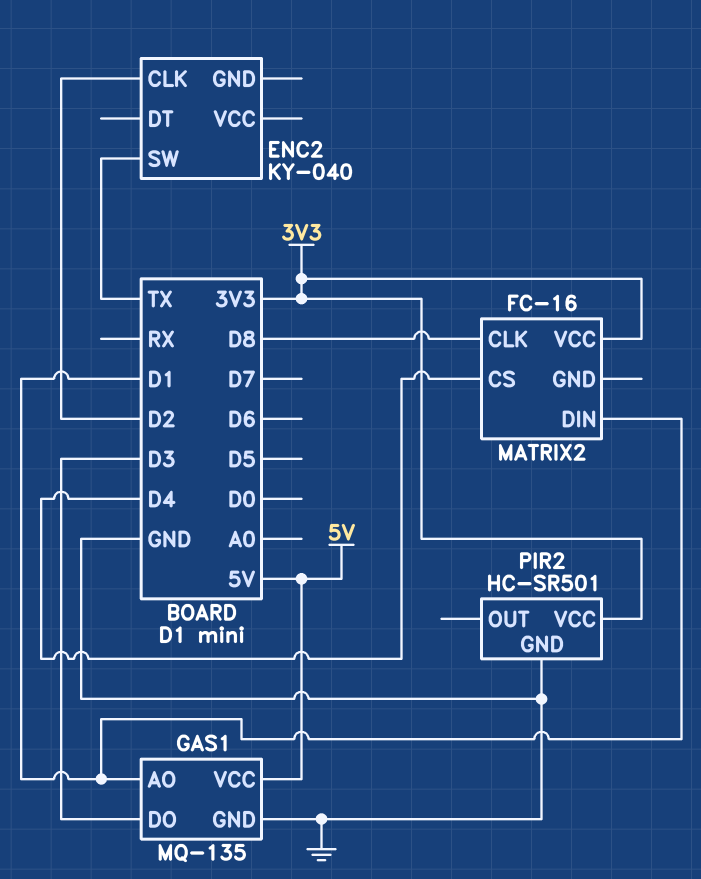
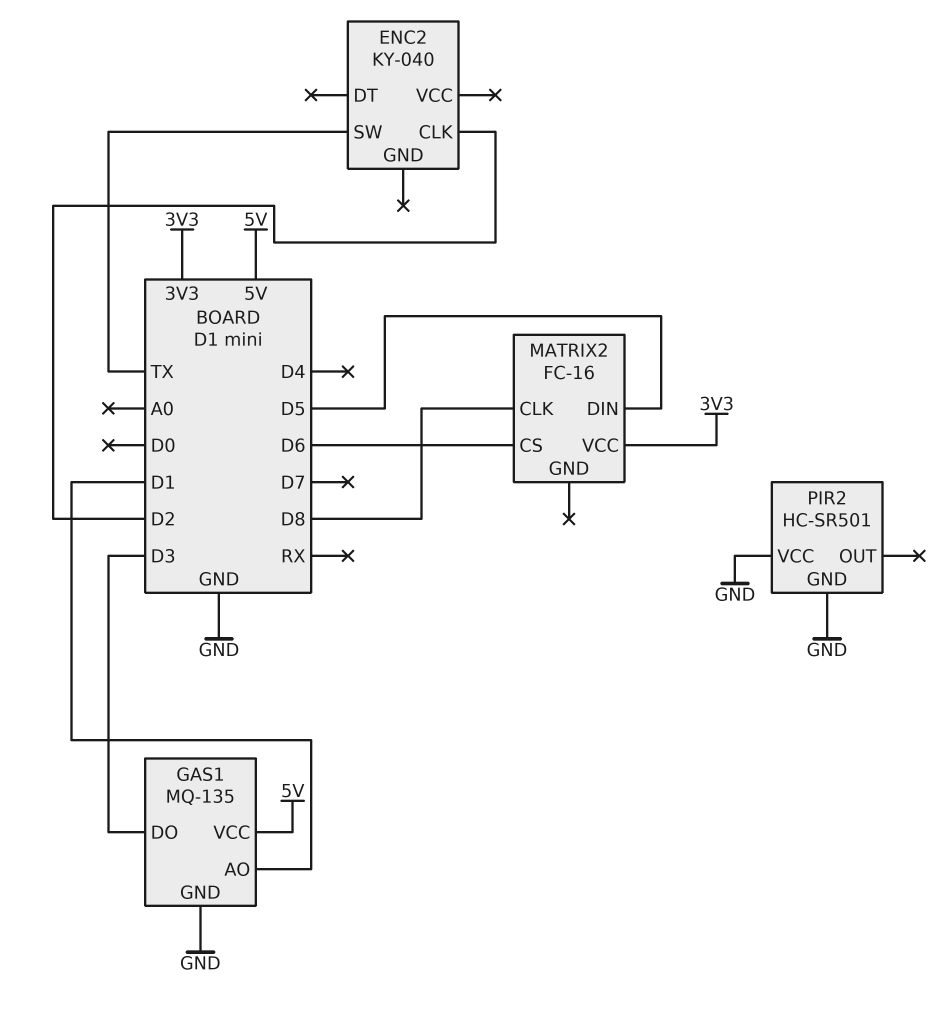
MATRIX2 pin CS: D4 -> D6
MATRIX2 pin DIN: D1 -> D5
PIR2 pin VCC: 3V3 -> GND

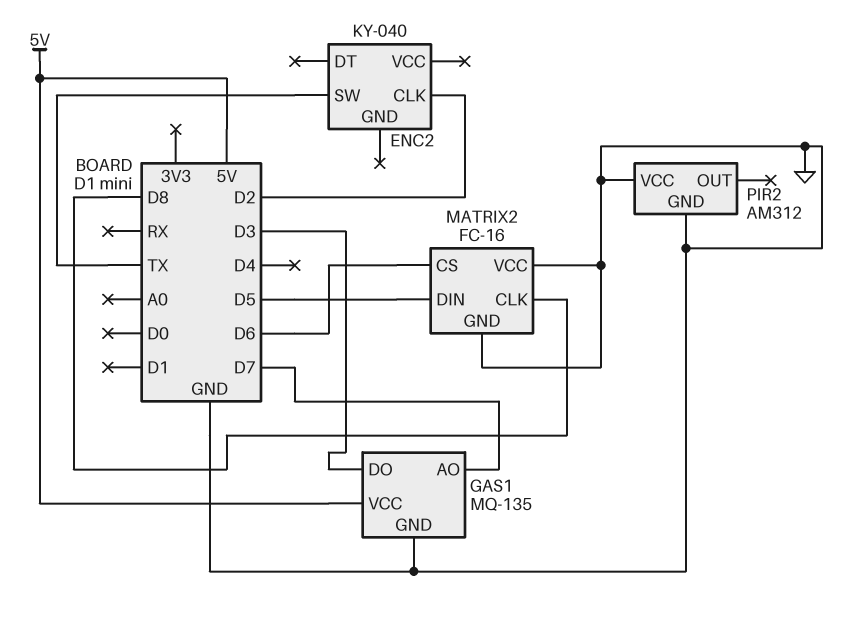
GAS1 pin AO: D1 -> D7
MATRIX2 pin GND: none -> GND
MATRIX2 pin VCC: 3V3 -> GND
PIR2: HC-SR501 -> AM312

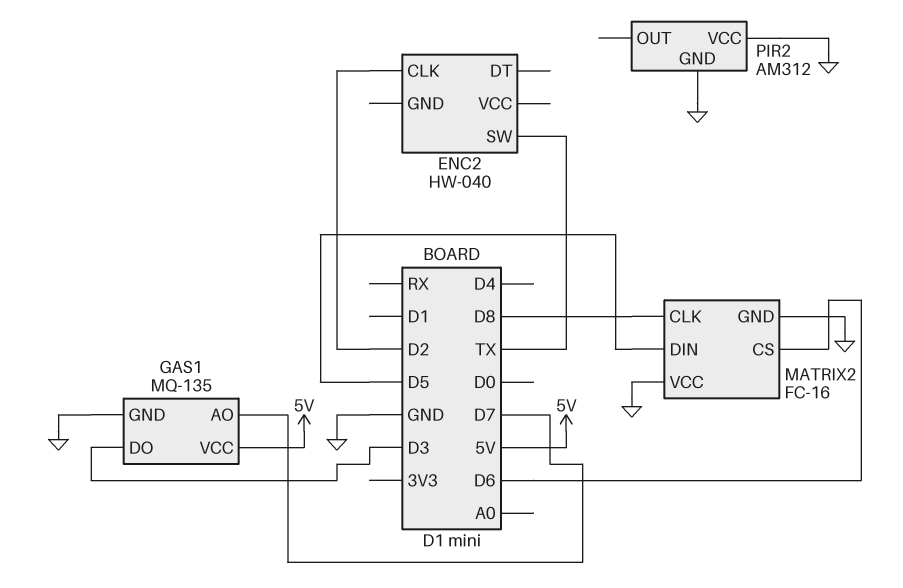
ENC2: KY-040 -> HW-040

